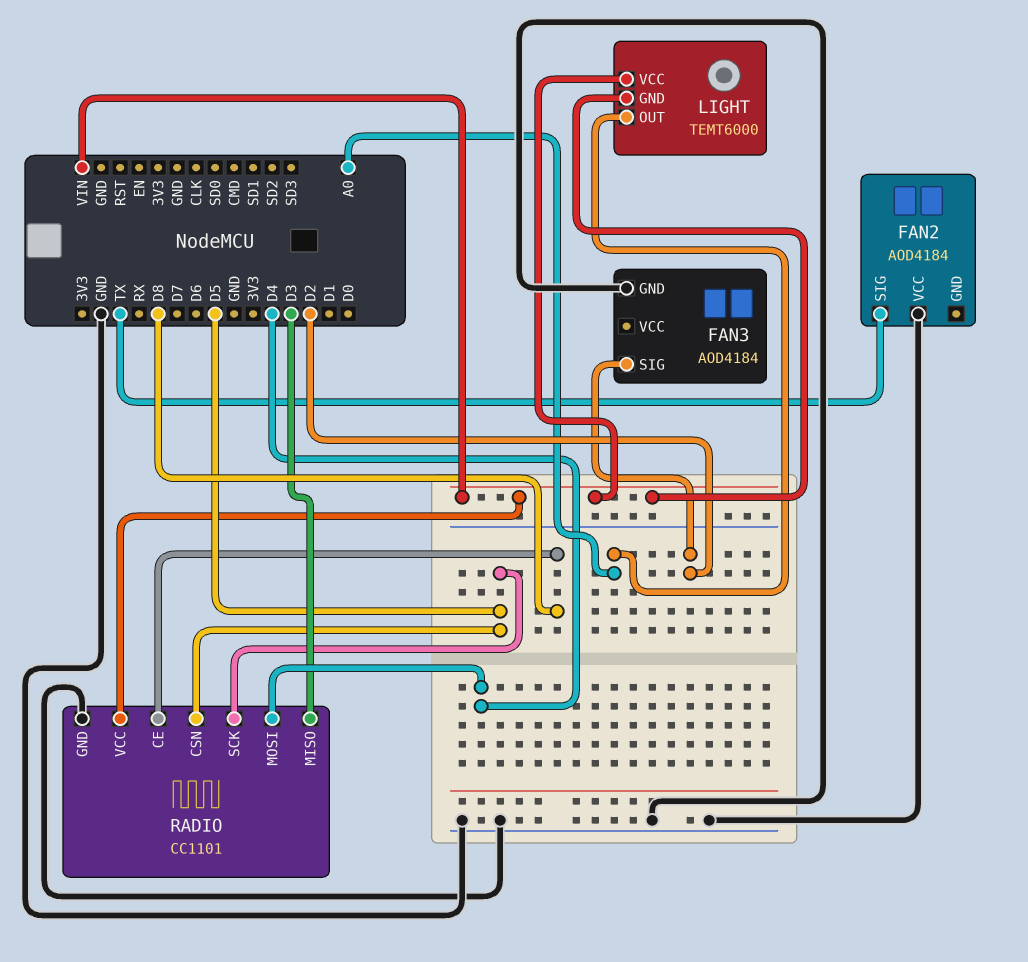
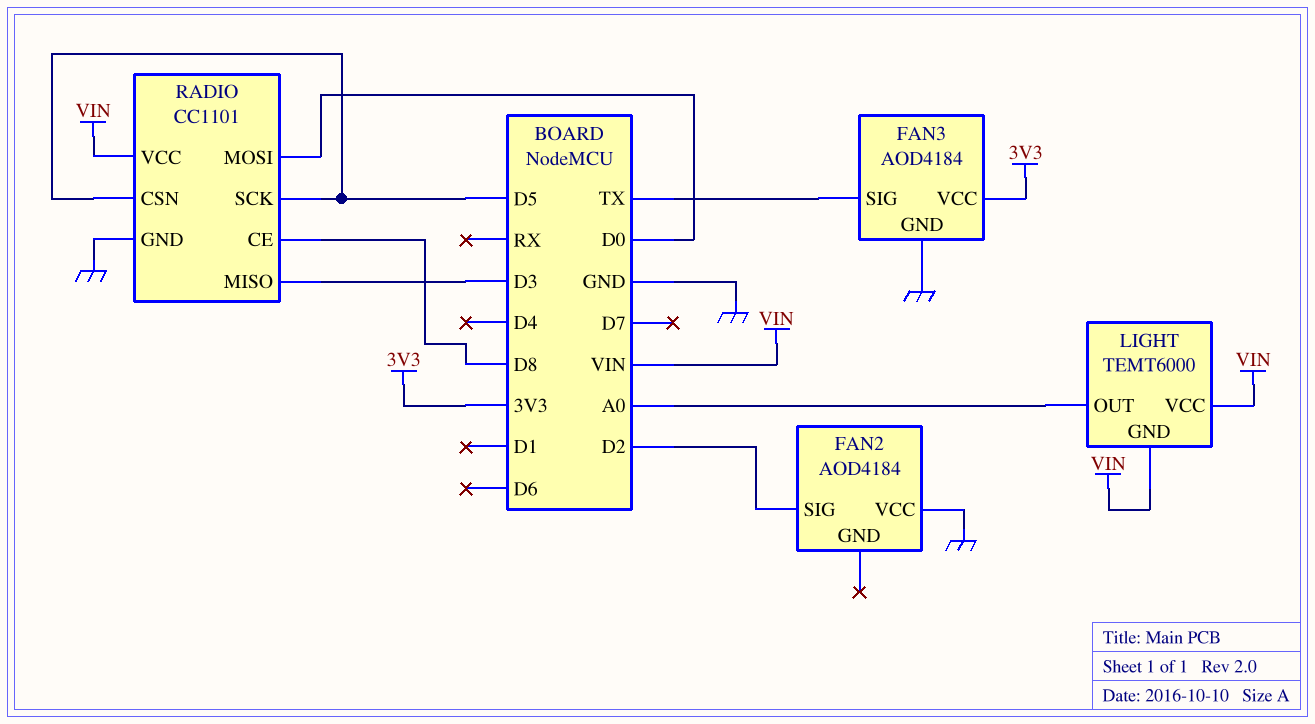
FAN2 pin SIG: TX -> D2
FAN3 pin SIG: D2 -> TX
FAN3 pin VCC: none -> 3V3
RADIO pin MOSI: D4 -> D0

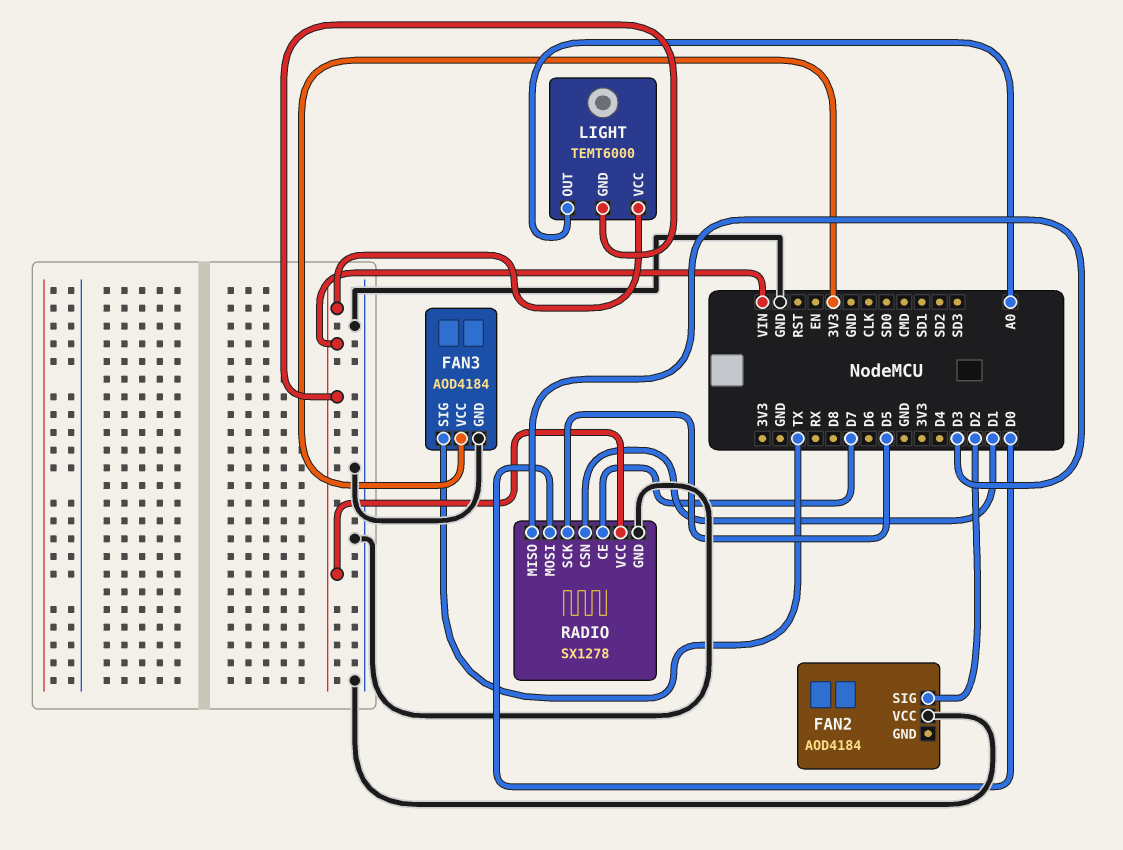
RADIO: CC1101 -> SX1278
RADIO pin CE: D8 -> D7
RADIO pin CSN: D5 -> D1

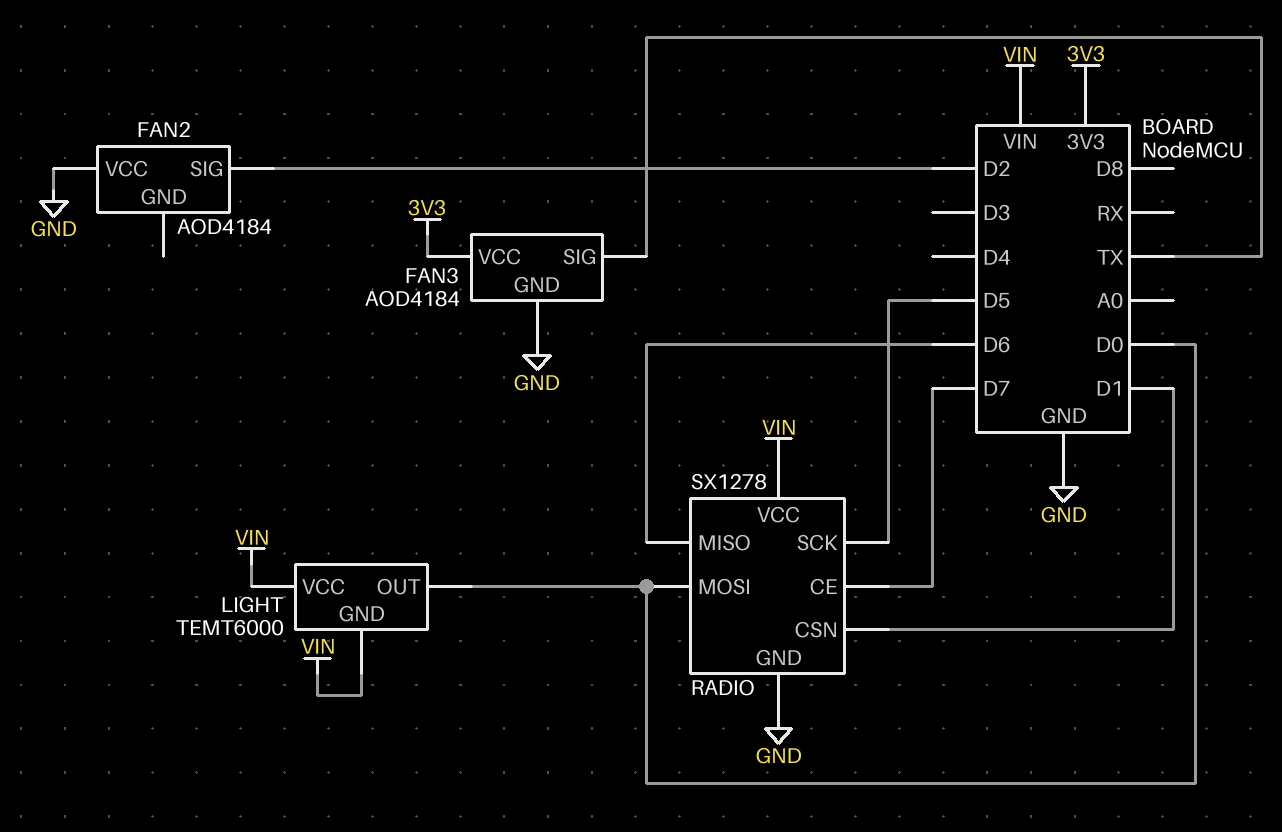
LIGHT pin OUT: A0 -> D0
RADIO pin MISO: D3 -> D6

